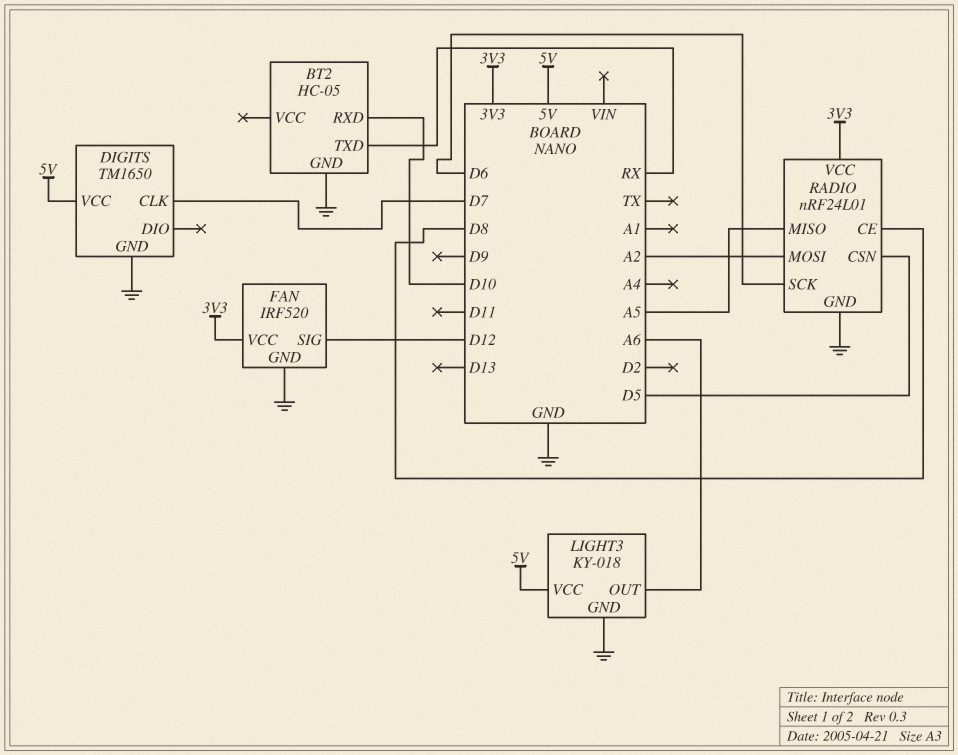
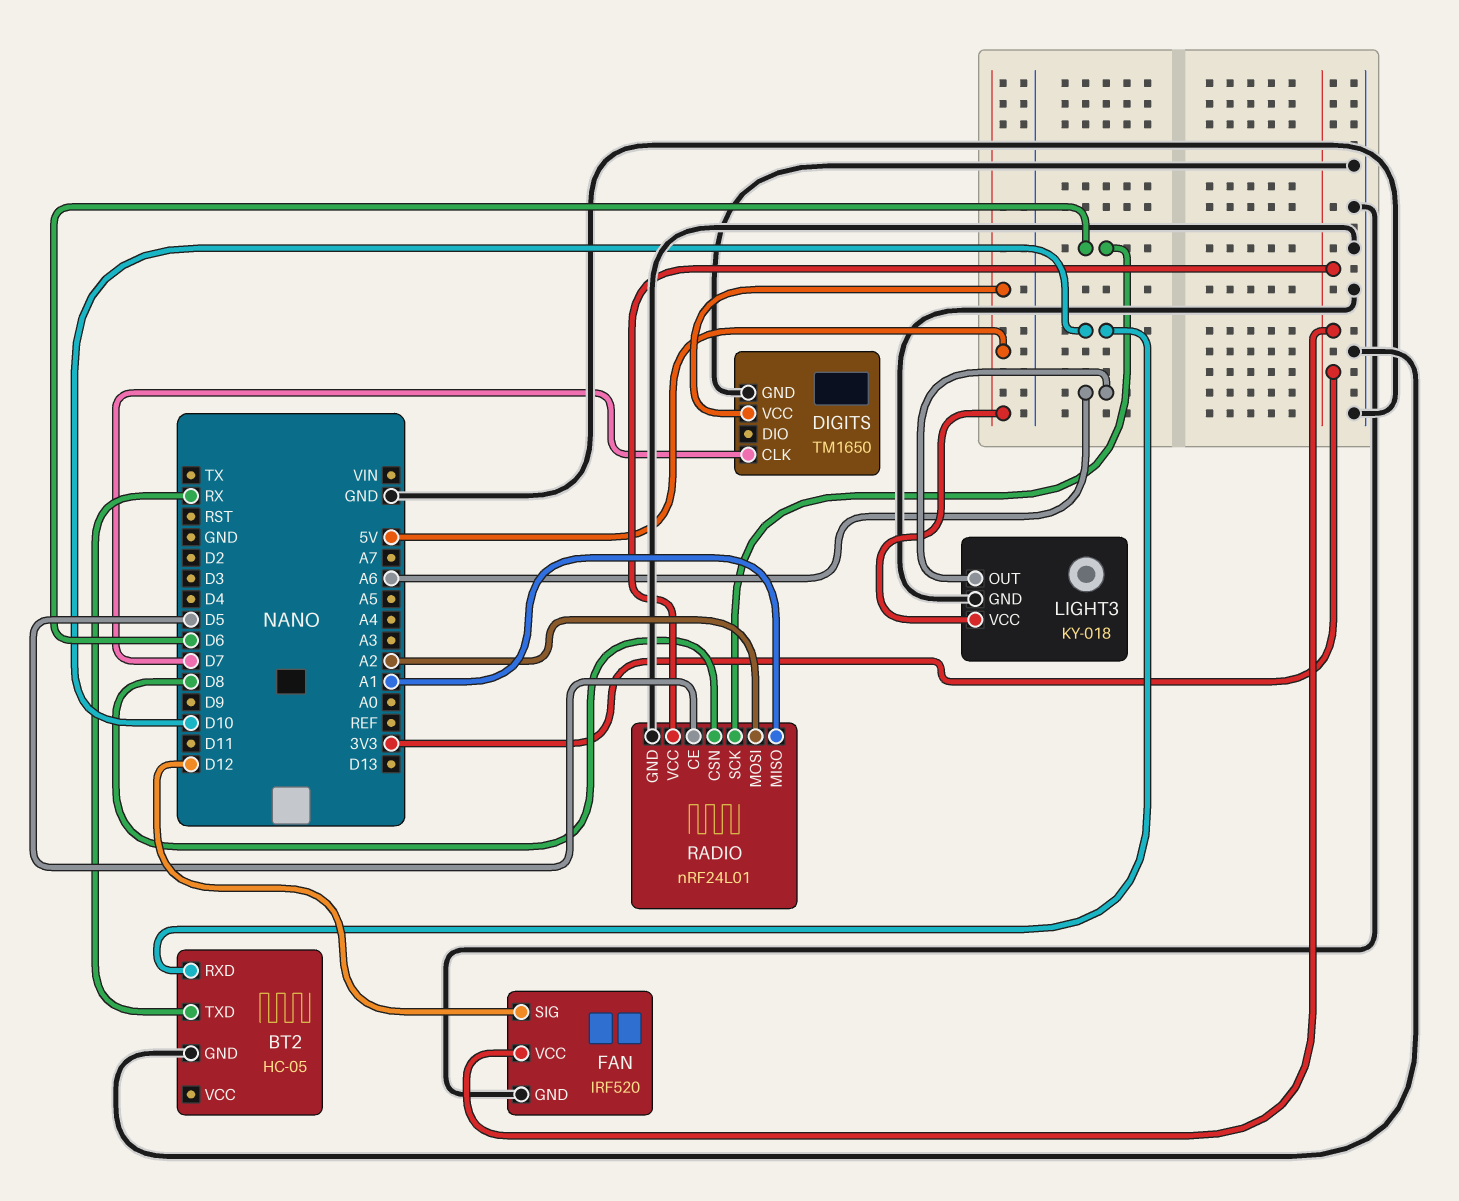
RADIO pin CE: D8 -> D5
RADIO pin CSN: D5 -> D8
RADIO pin MISO: A5 -> A1

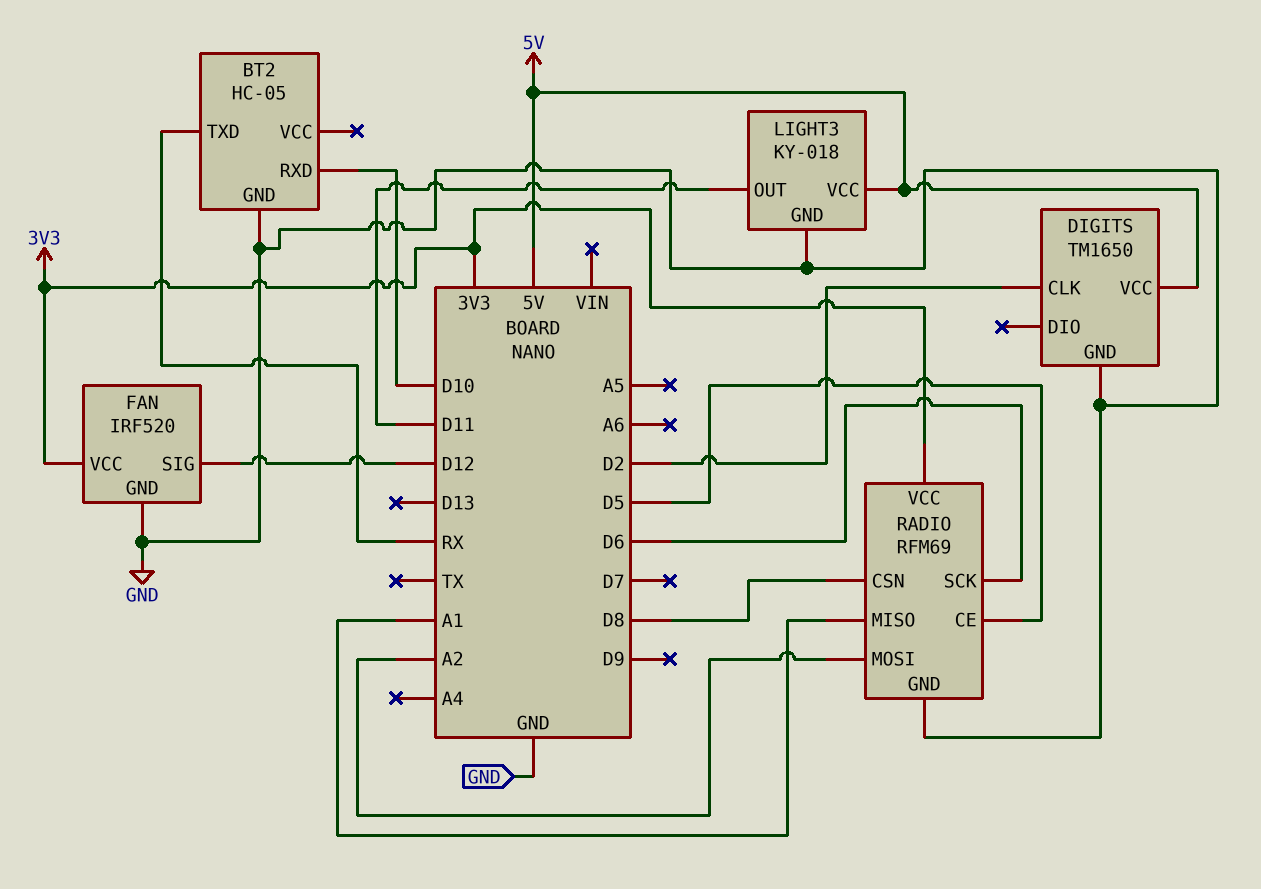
DIGITS pin CLK: D7 -> D2
LIGHT3 pin OUT: A6 -> D11
RADIO: nRF24L01 -> RFM69

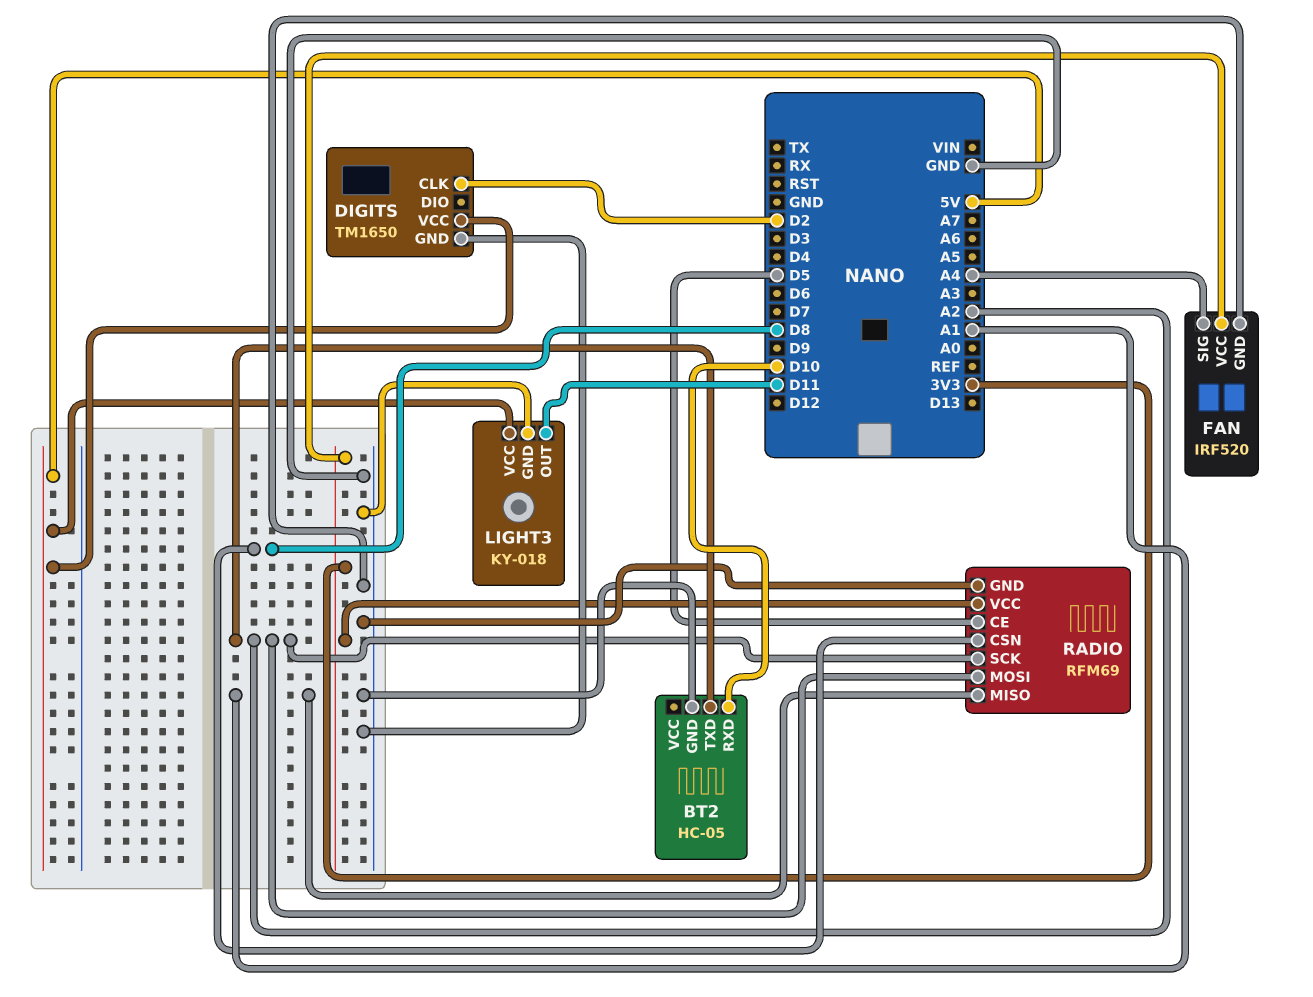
BT2 pin TXD: RX -> A2
FAN pin SIG: D12 -> A4
RADIO pin SCK: D6 -> A2

